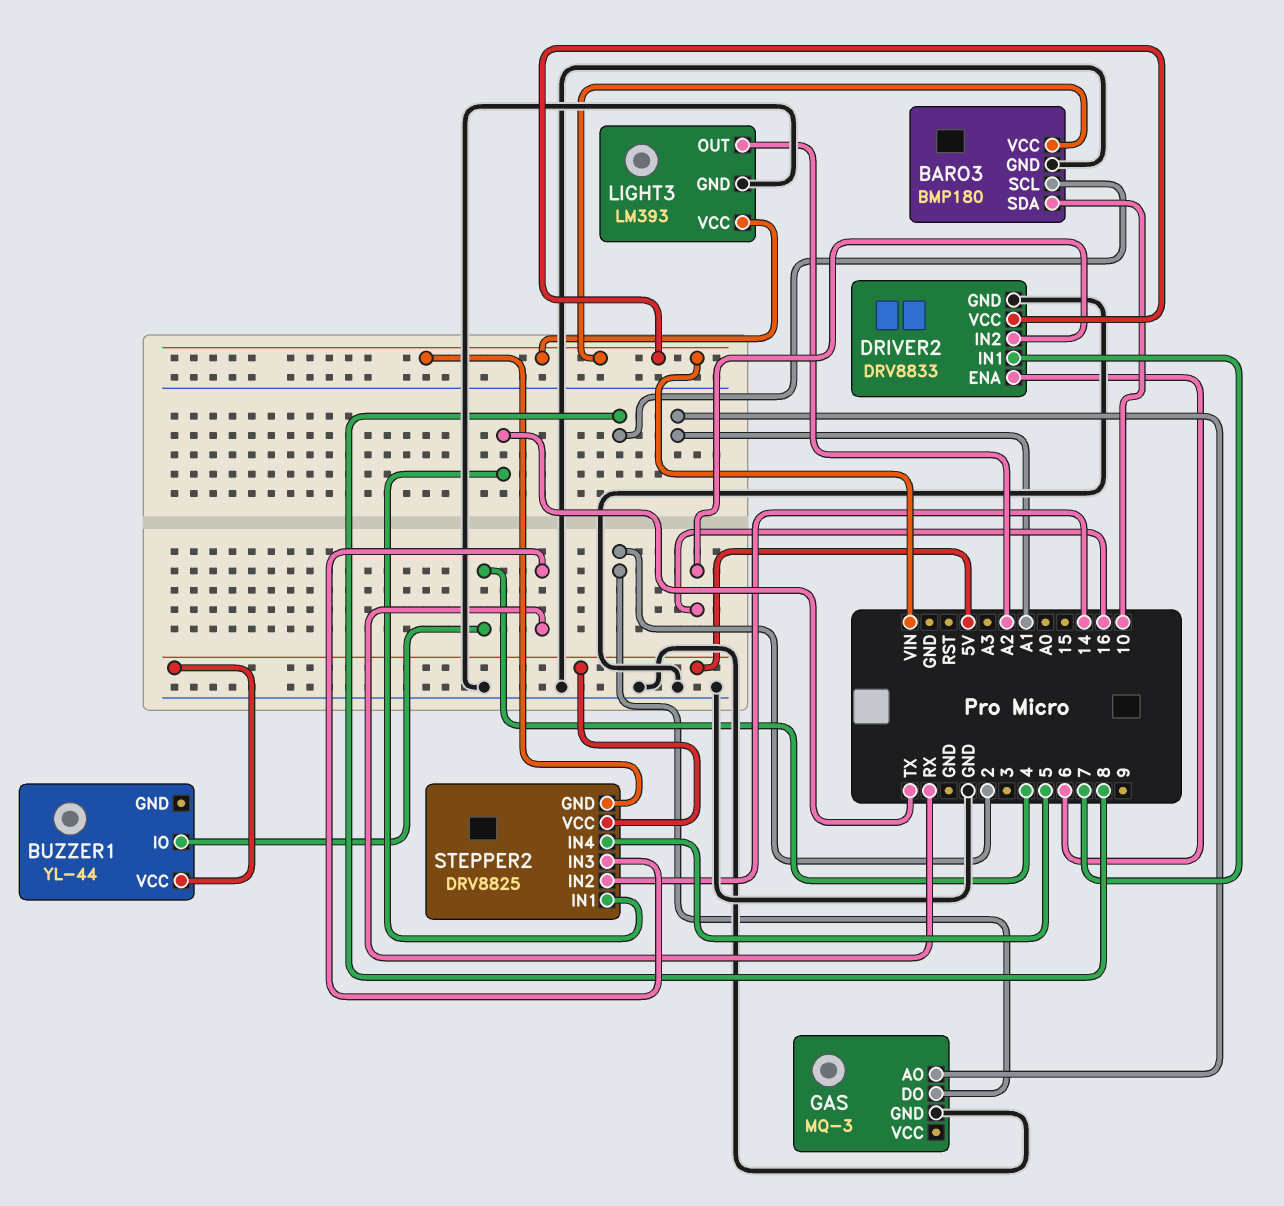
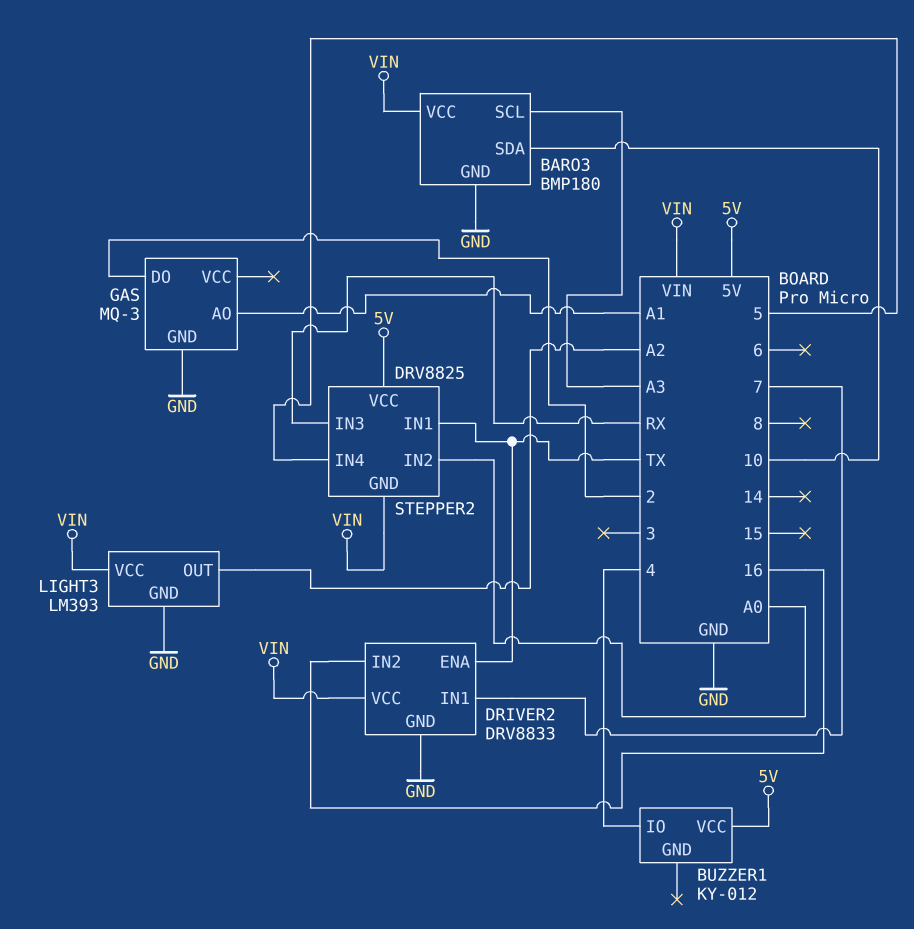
BARO3 pin SCL: 8 -> A3
BUZZER1: YL-44 -> KY-012
DRIVER2 pin ENA: 6 -> TX
STEPPER2 pin IN2: 14 -> A0

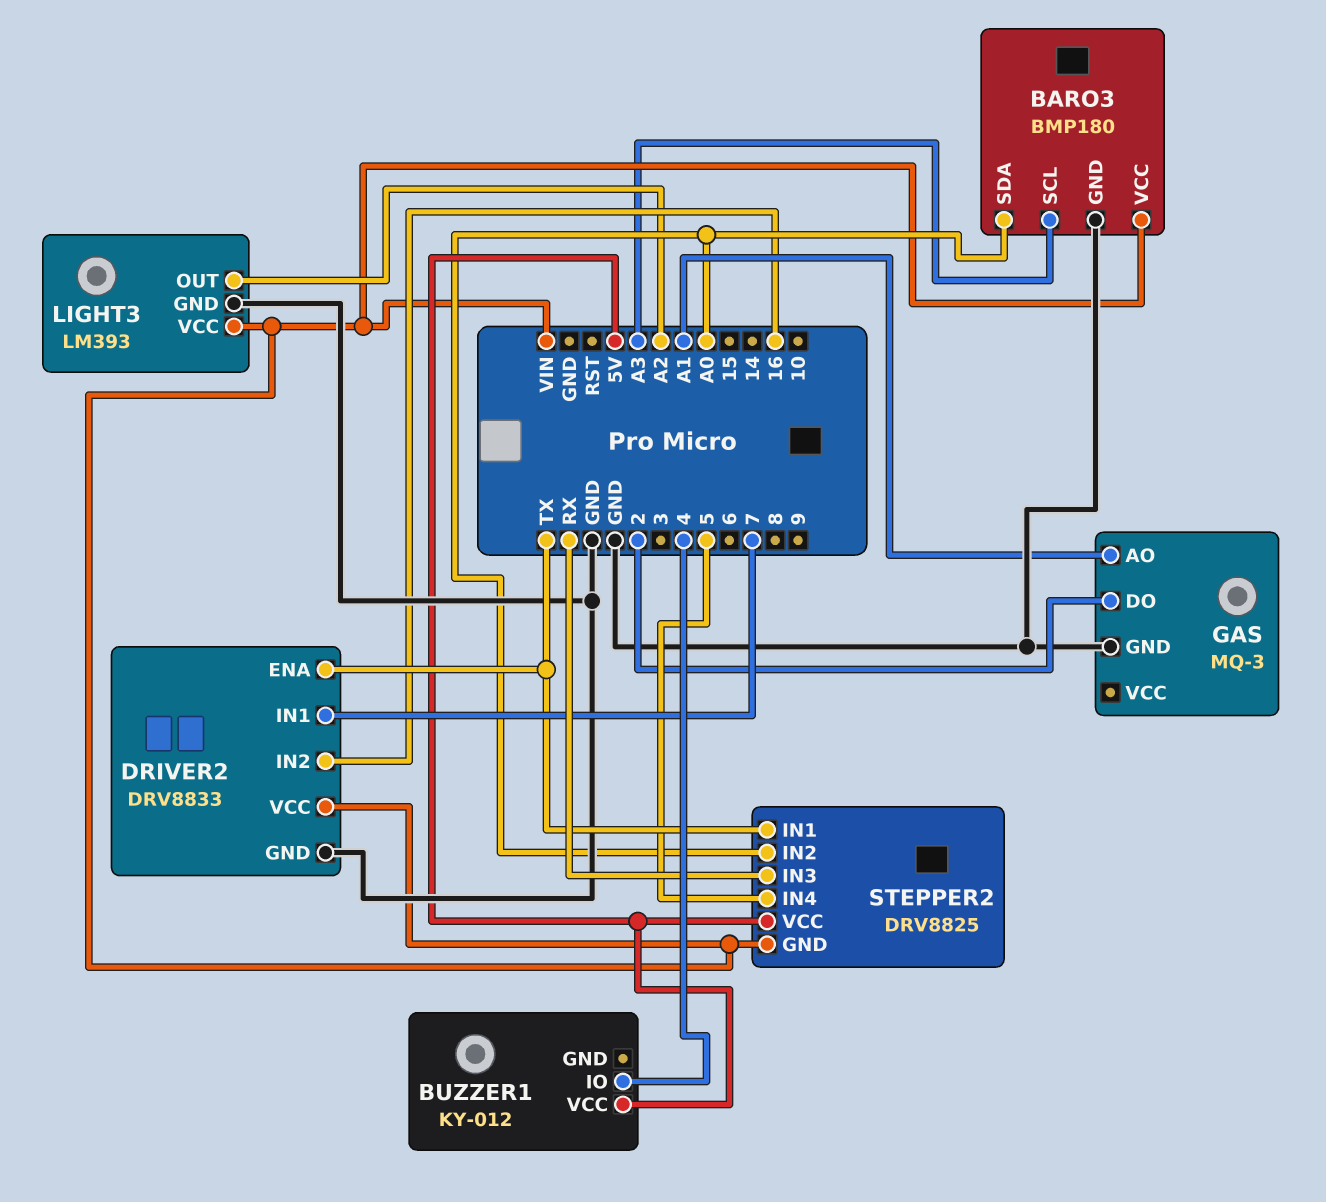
BARO3 pin SDA: 10 -> A0

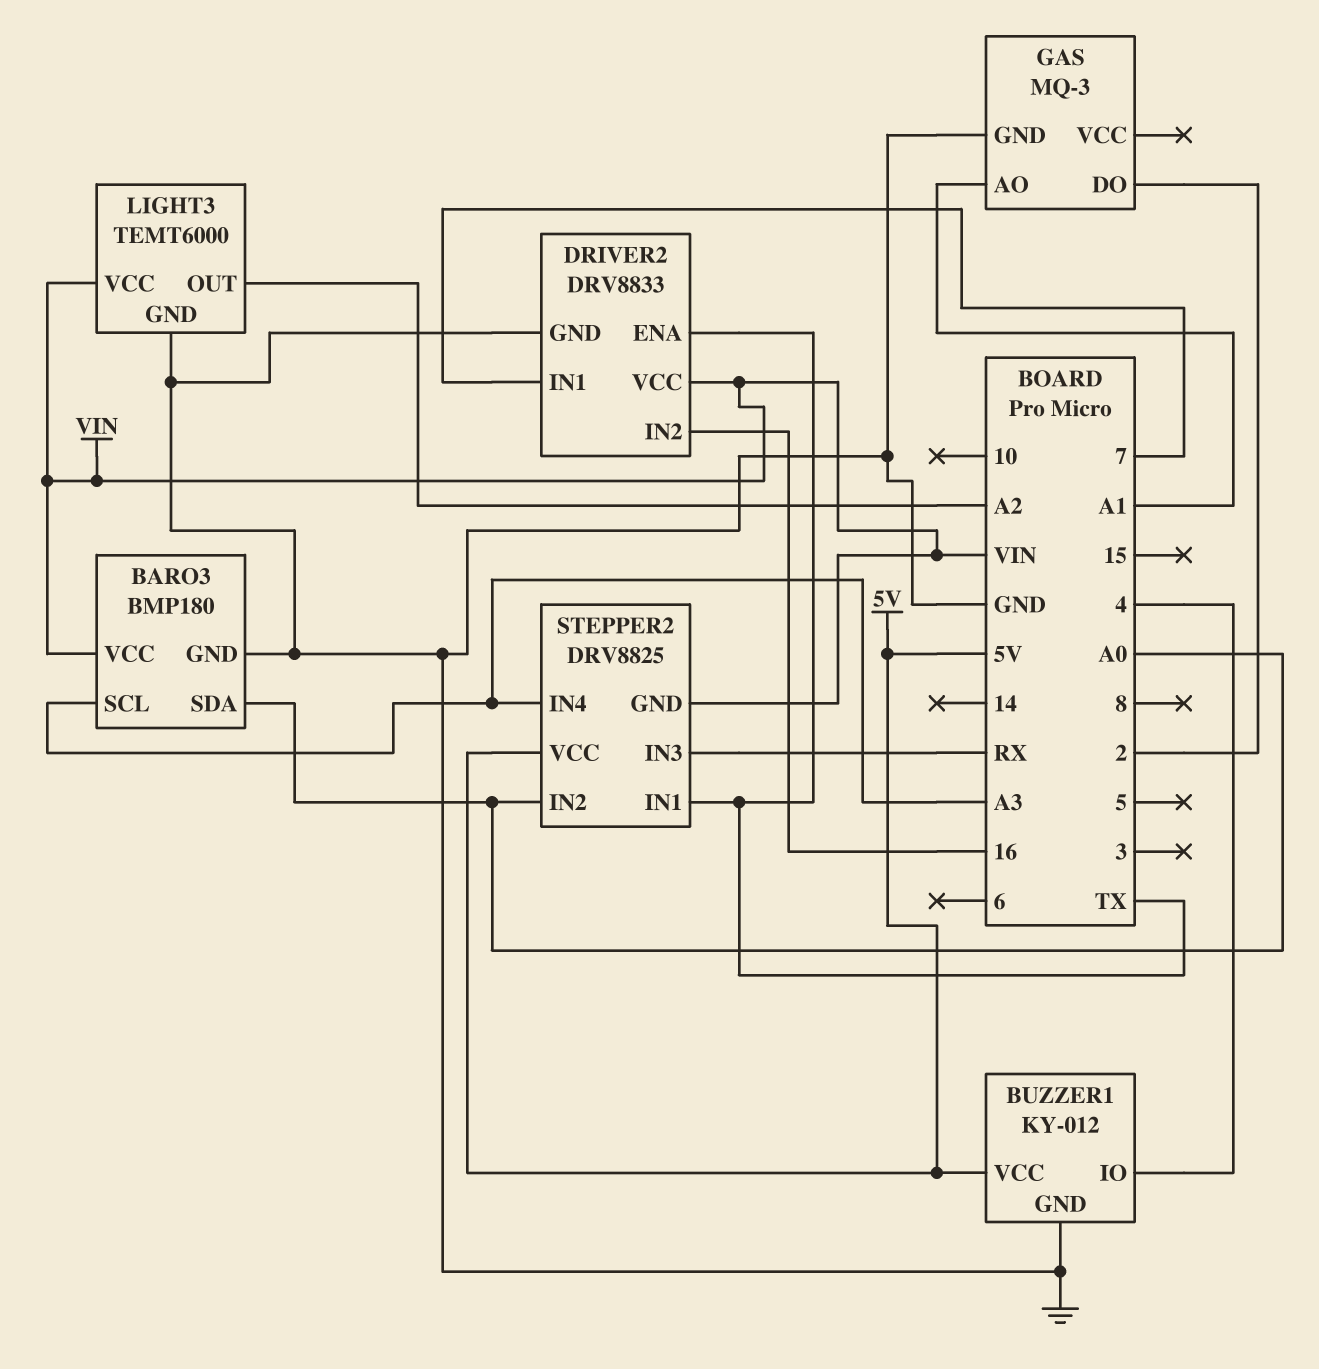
BUZZER1 pin GND: none -> GND
LIGHT3: LM393 -> TEMT6000
STEPPER2 pin IN4: 5 -> A3

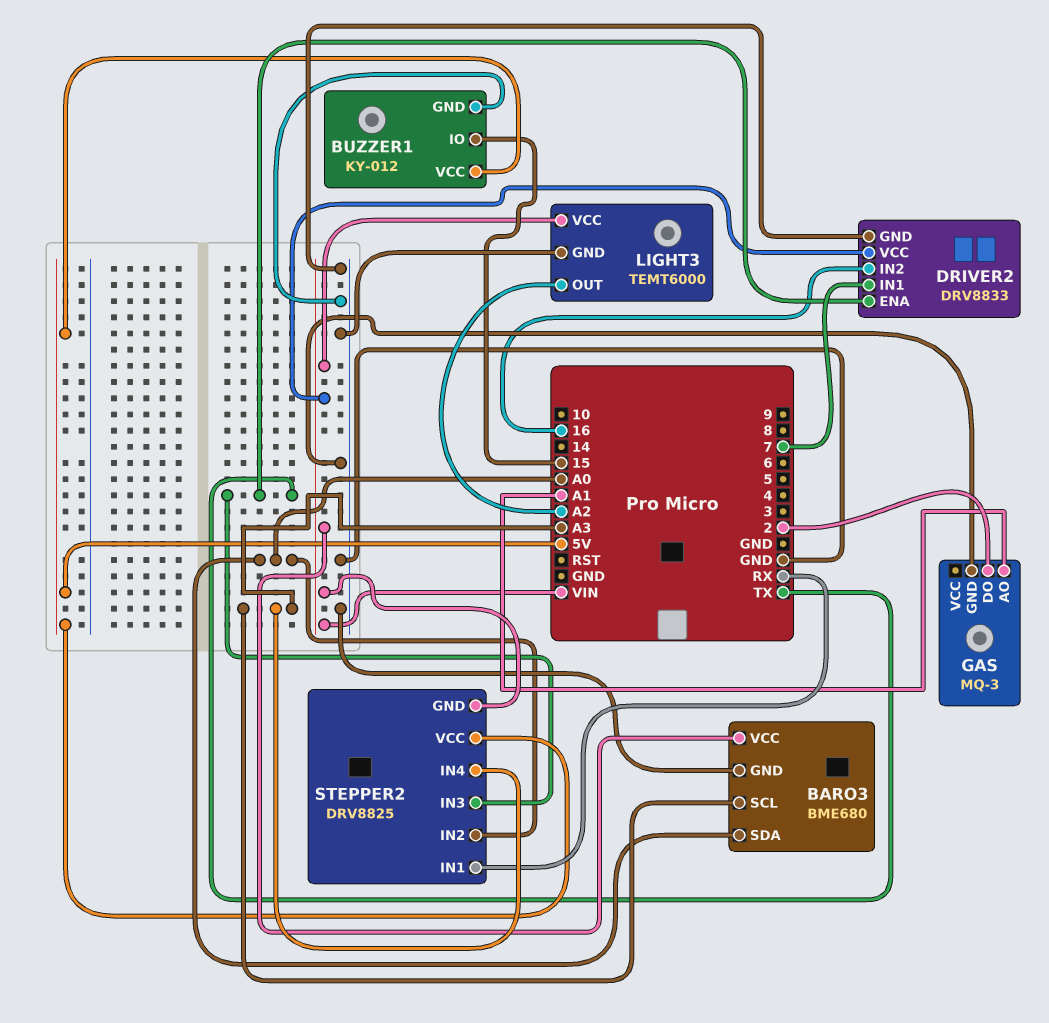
BARO3: BMP180 -> BME680
BUZZER1 pin IO: 4 -> 15
STEPPER2 pin IN1: TX -> RX
STEPPER2 pin IN3: RX -> TX

